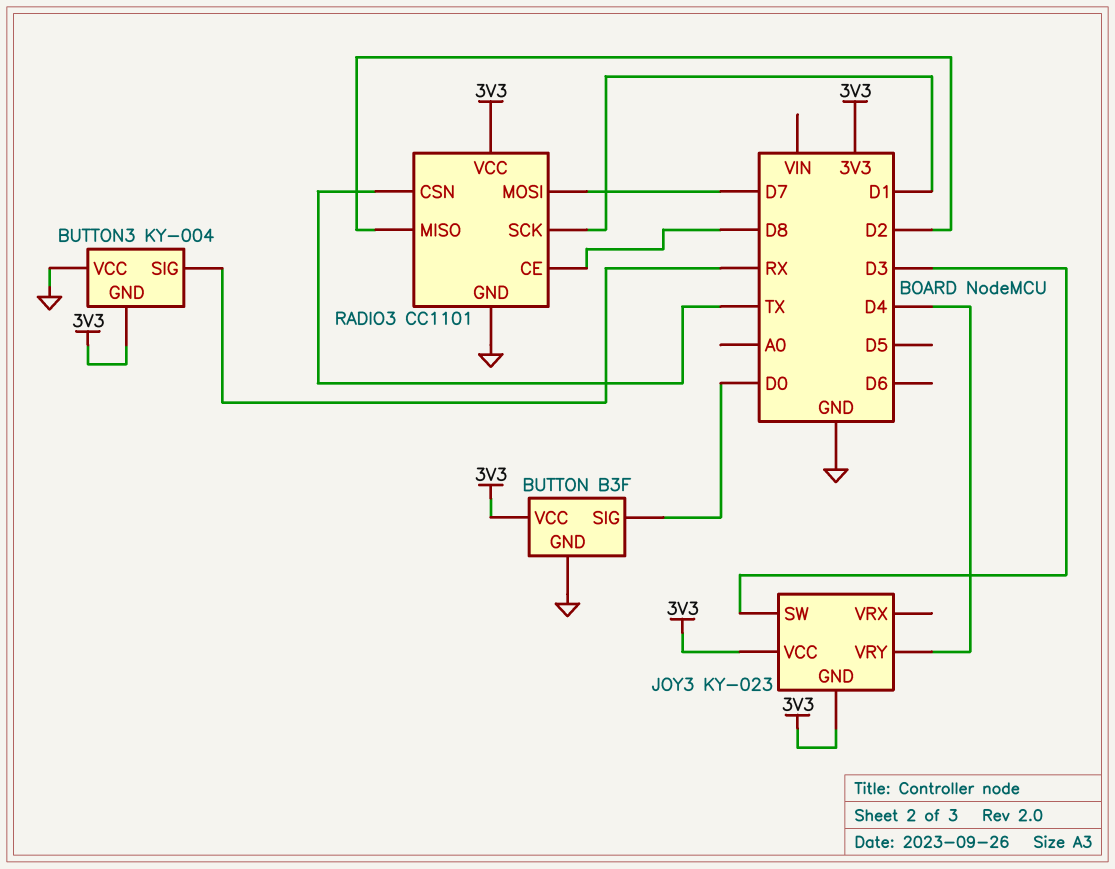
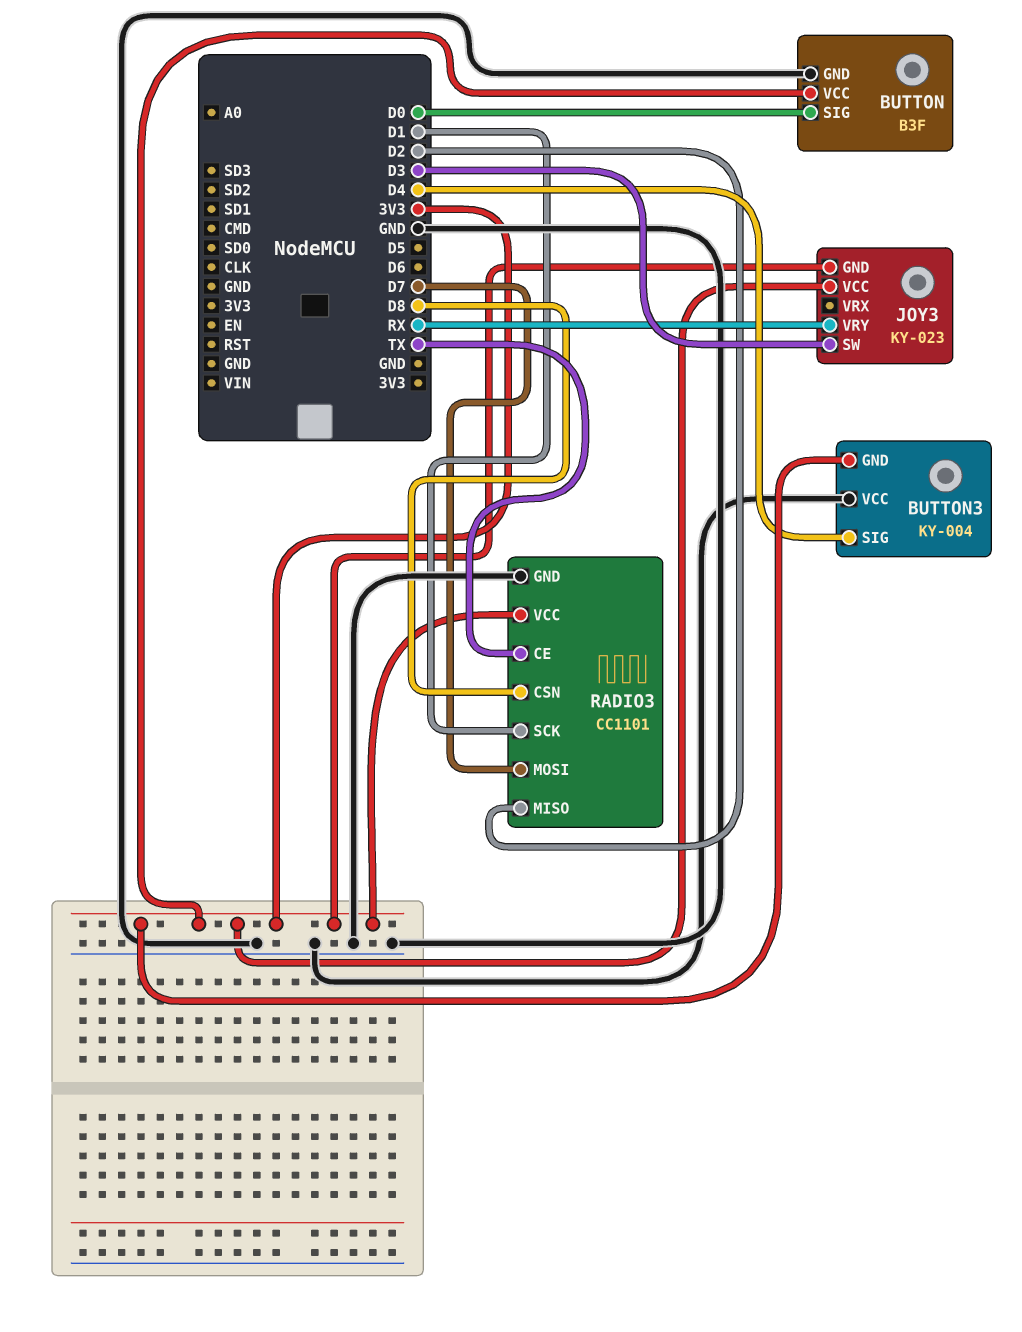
BUTTON3 pin SIG: RX -> D4
JOY3 pin VRY: D4 -> RX
RADIO3 pin CE: D8 -> TX
RADIO3 pin CSN: TX -> D8

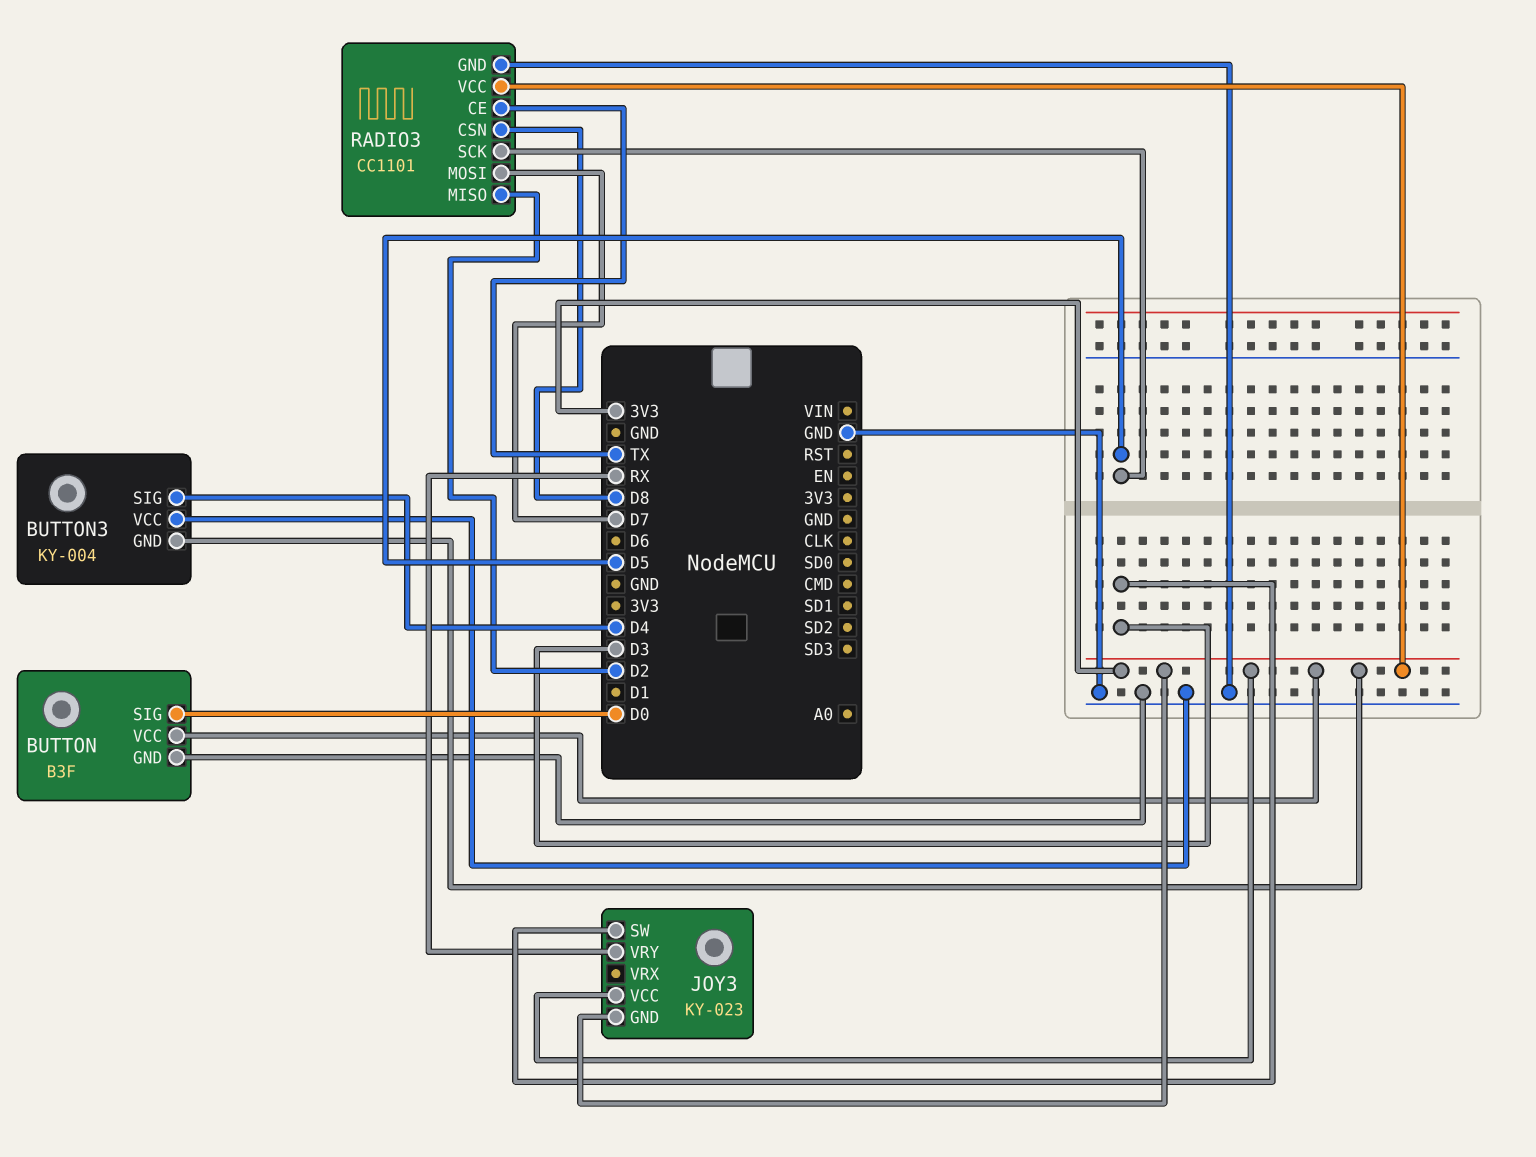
RADIO3 pin SCK: D1 -> D5

